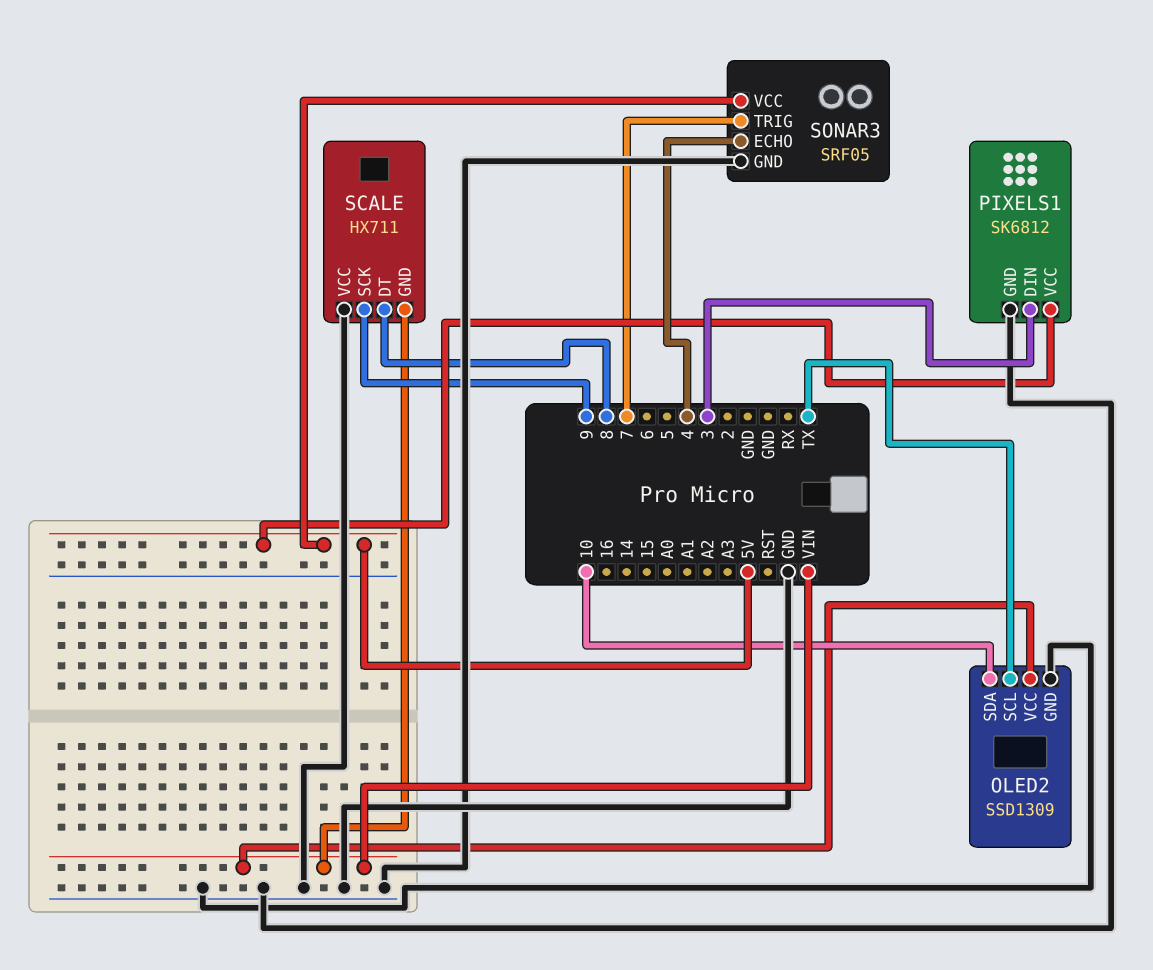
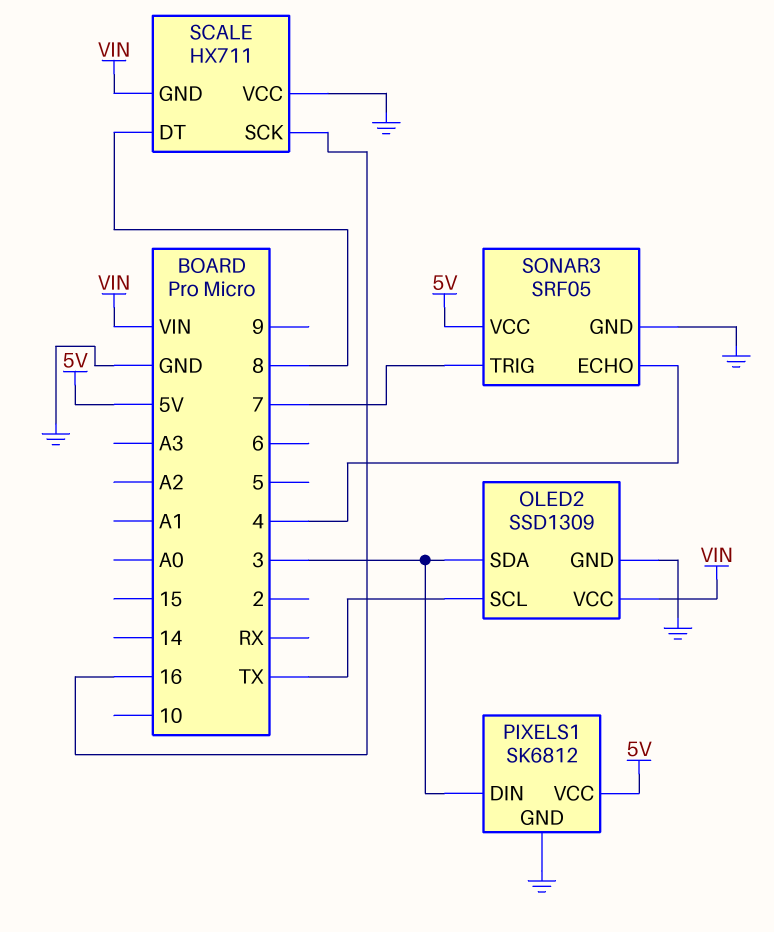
OLED2 pin SDA: 10 -> 3
SCALE pin SCK: 9 -> 16

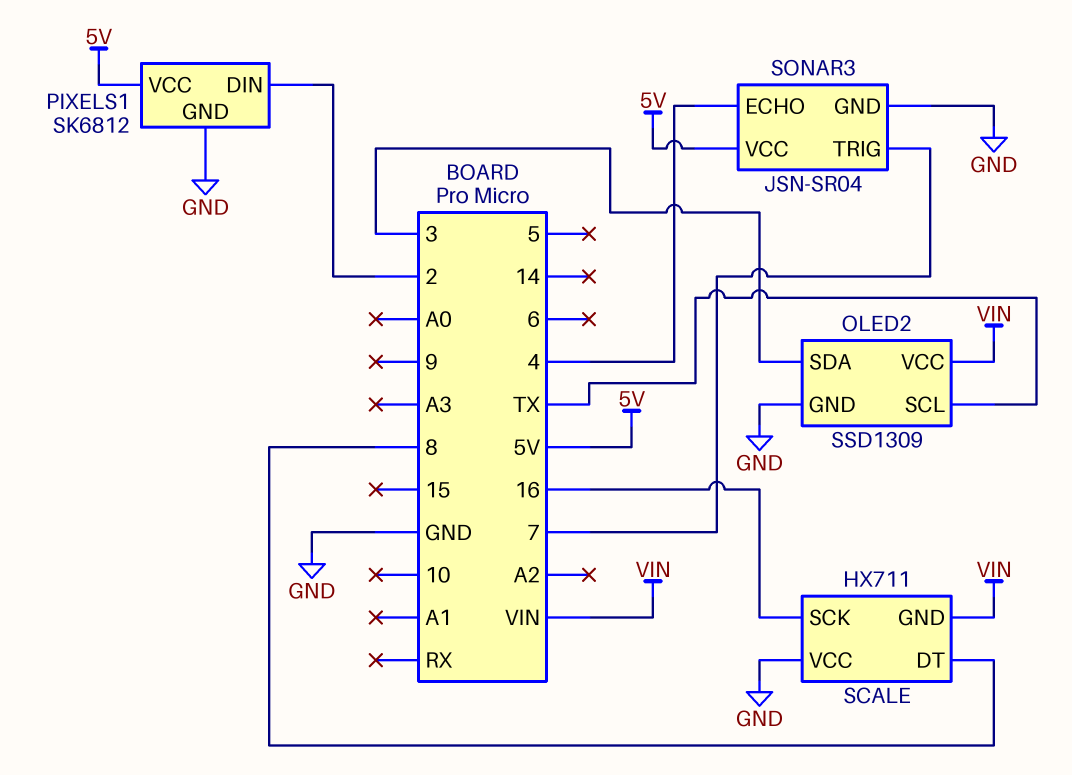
PIXELS1 pin DIN: 3 -> 2
SONAR3: SRF05 -> JSN-SR04

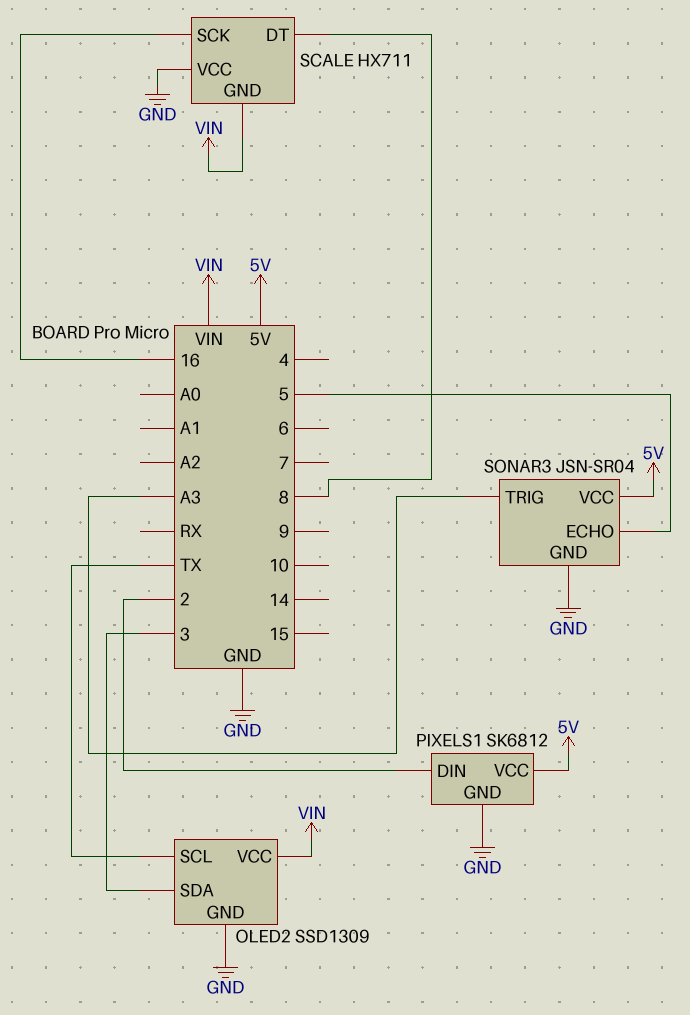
SONAR3 pin ECHO: 4 -> 5
SONAR3 pin TRIG: 7 -> A3

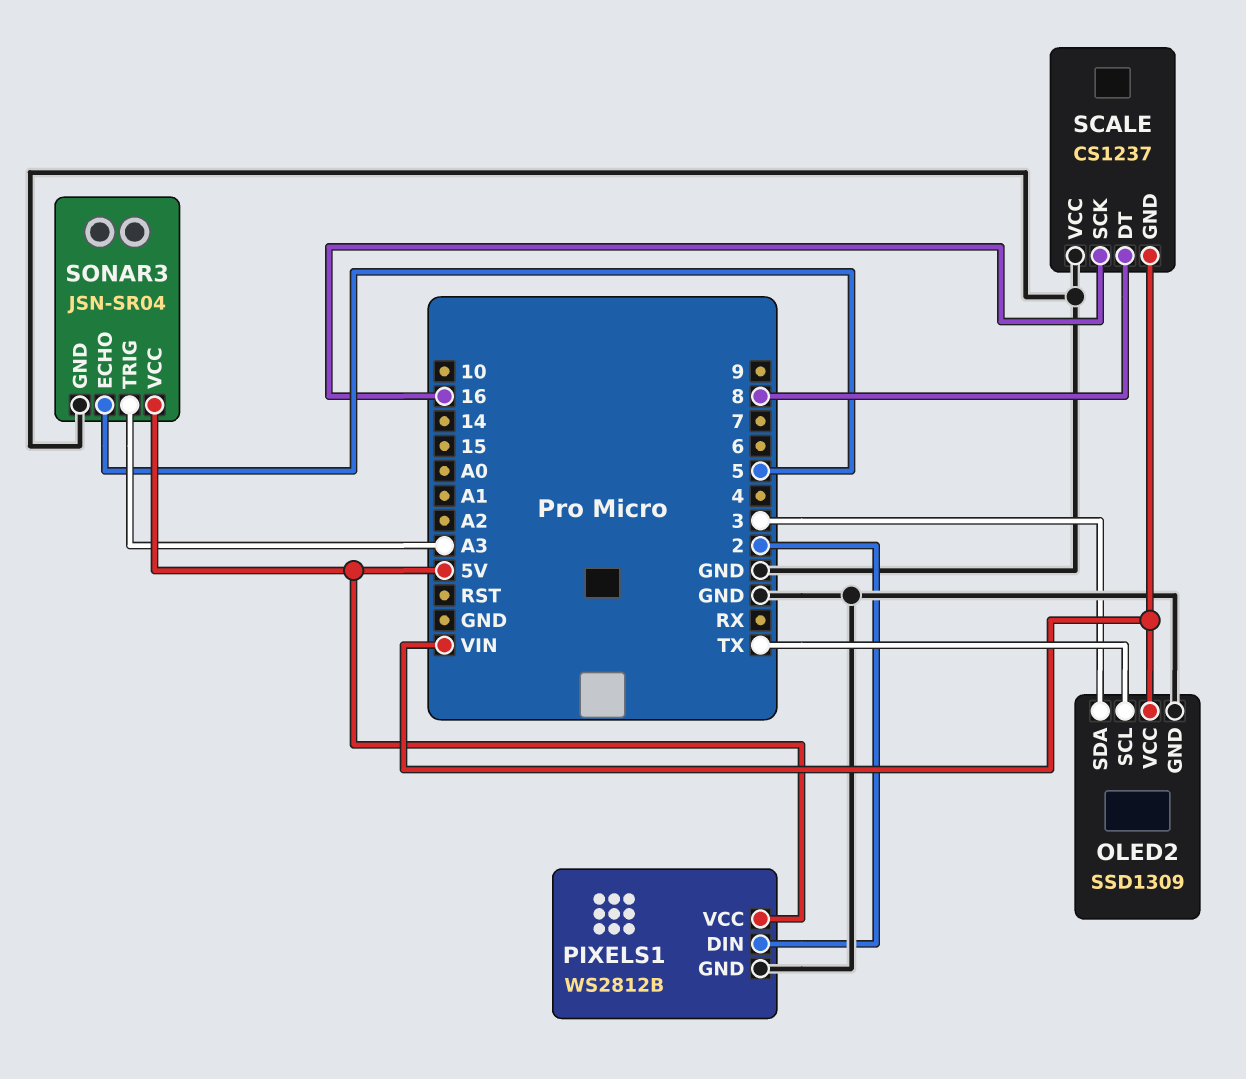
PIXELS1: SK6812 -> WS2812B
SCALE: HX711 -> CS1237

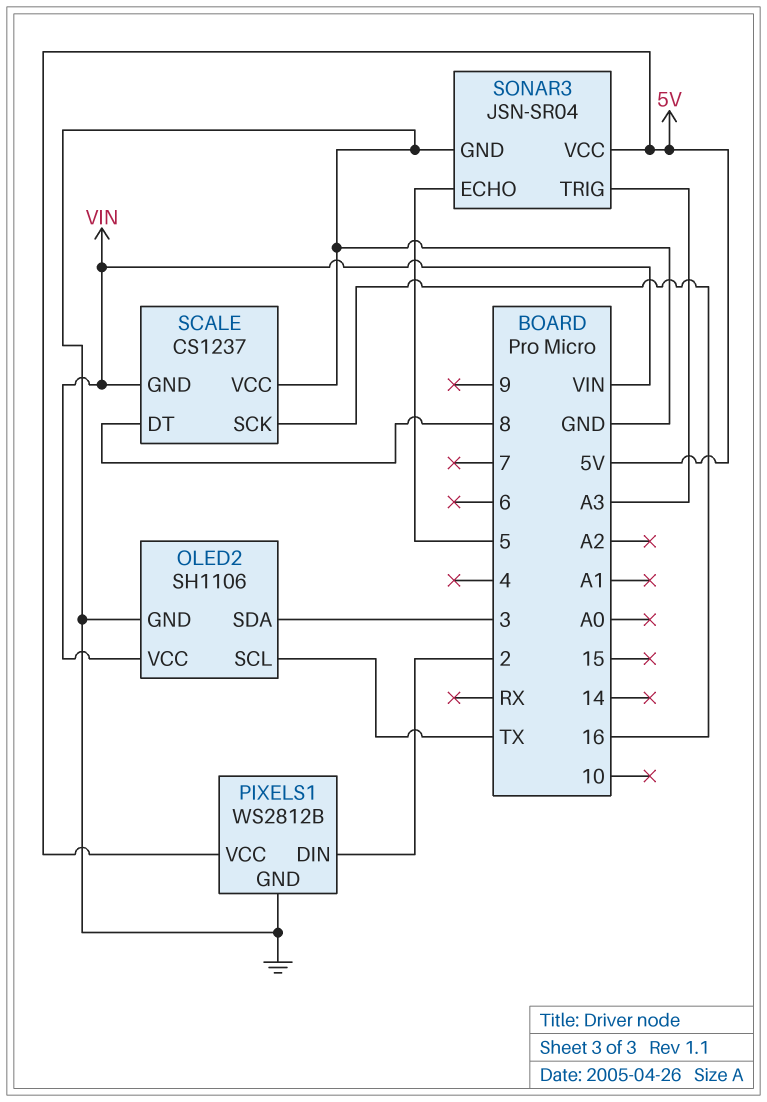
OLED2: SSD1309 -> SH1106

